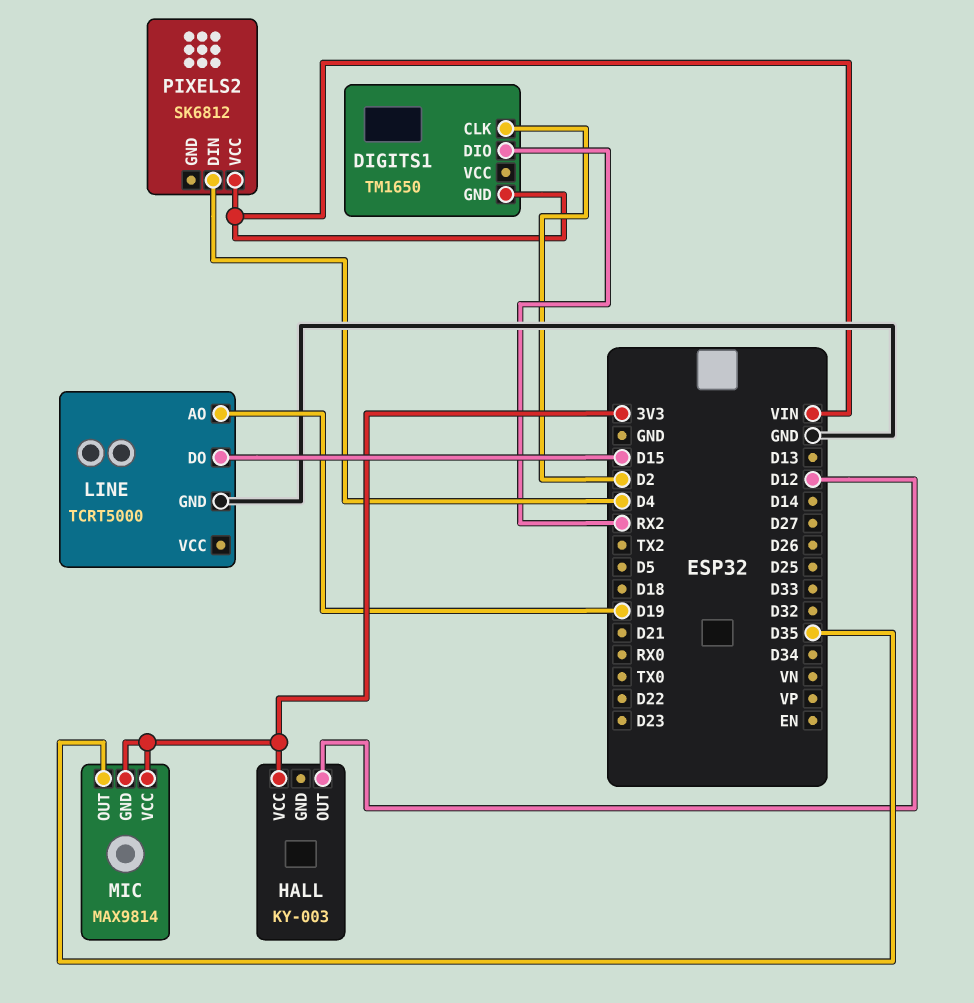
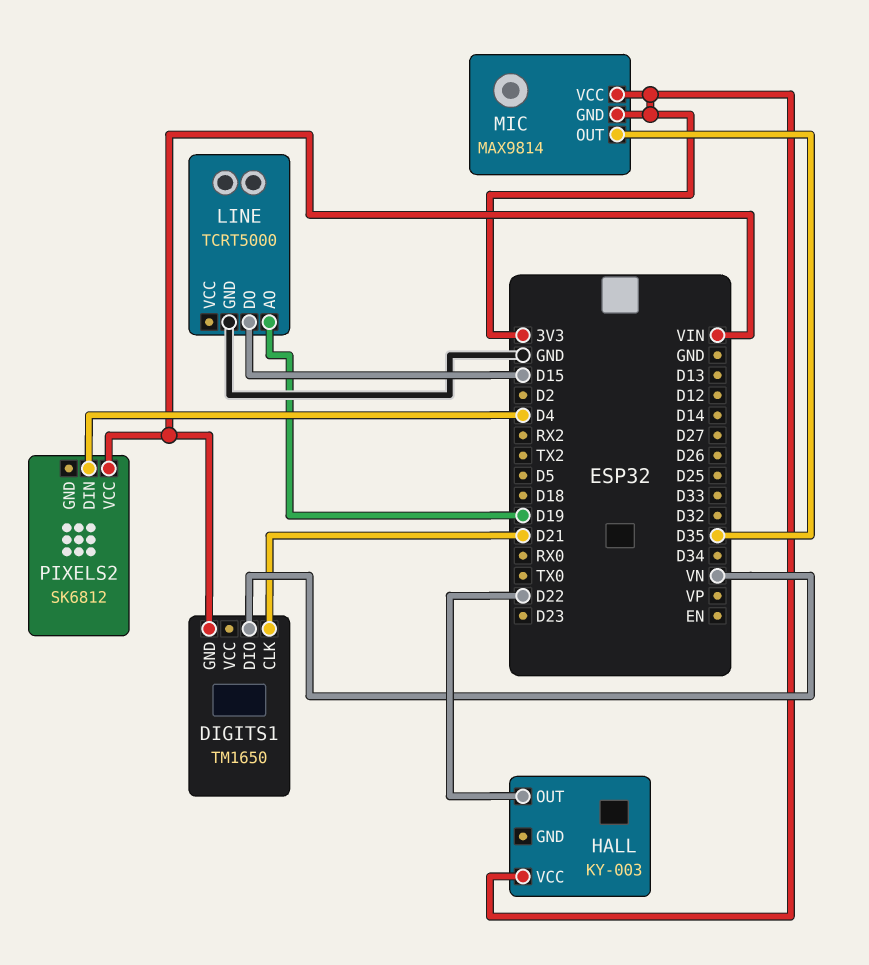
DIGITS1 pin CLK: D2 -> D21
DIGITS1 pin DIO: RX2 -> VN
HALL pin OUT: D12 -> D22

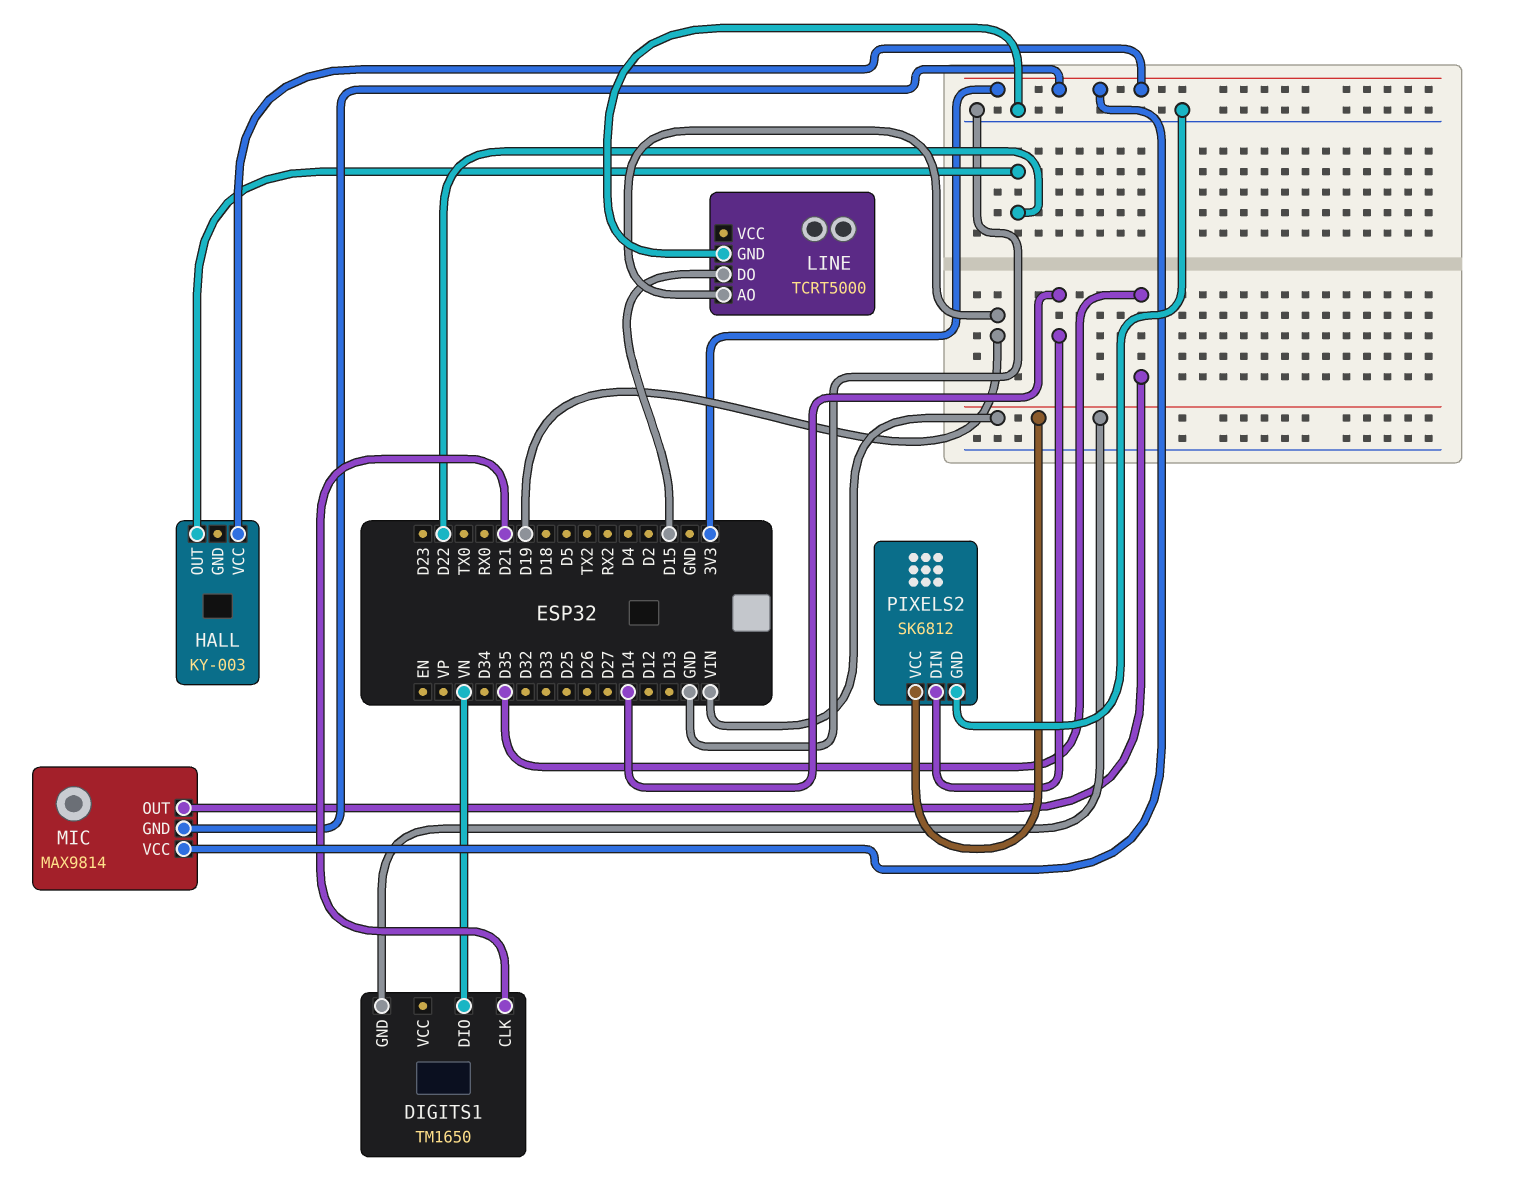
PIXELS2 pin DIN: D4 -> D14
PIXELS2 pin GND: none -> GND

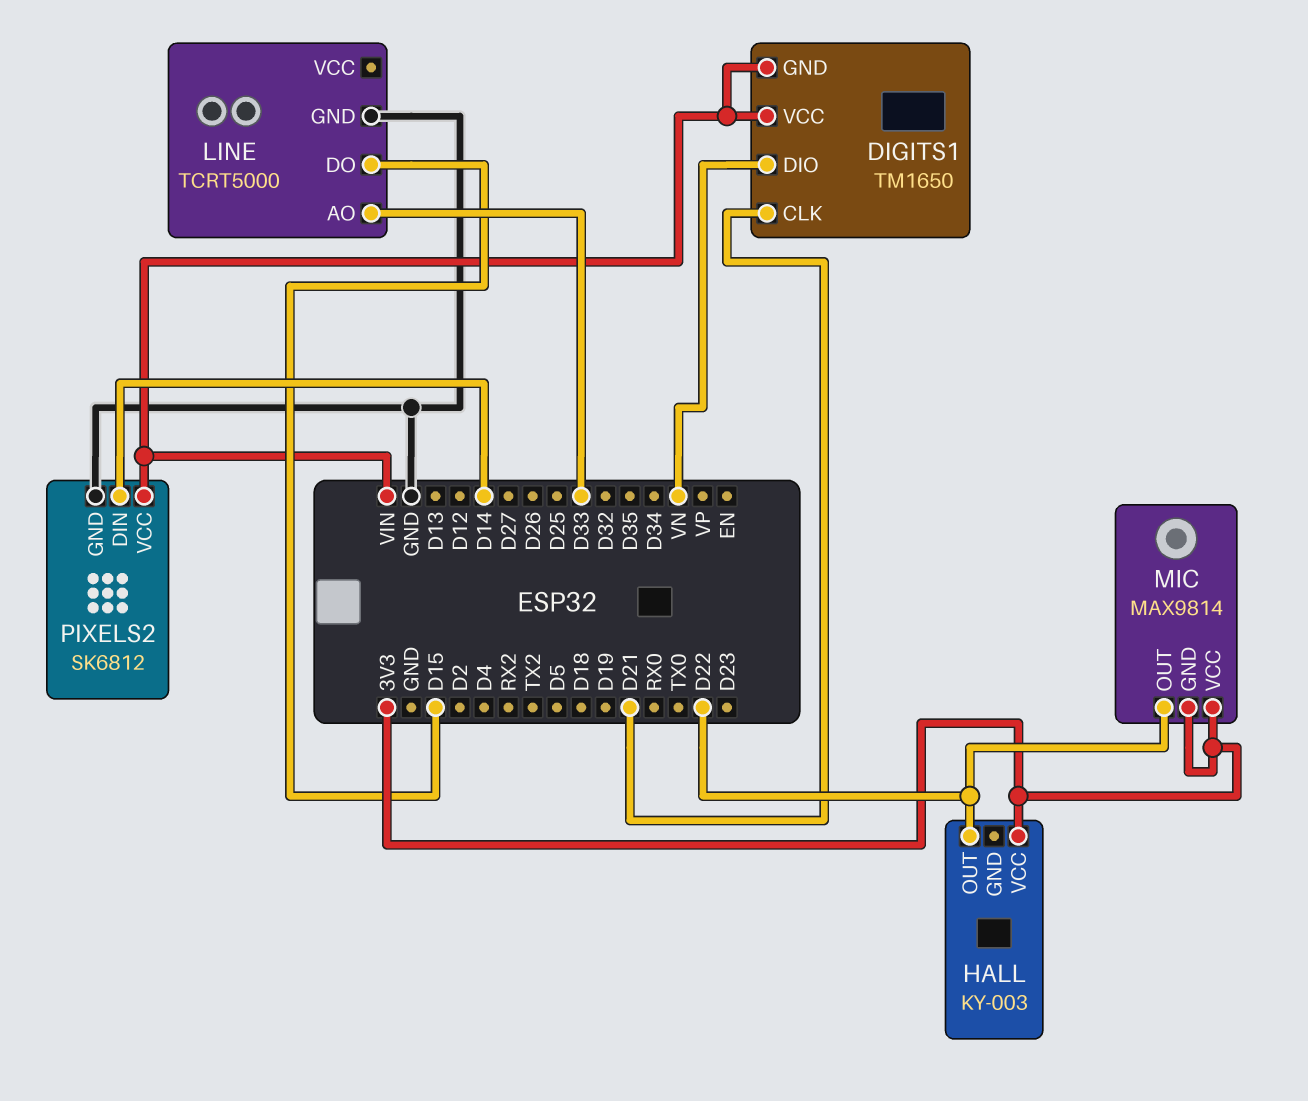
DIGITS1 pin VCC: none -> VIN
LINE pin AO: D19 -> D33
MIC pin OUT: D35 -> D22

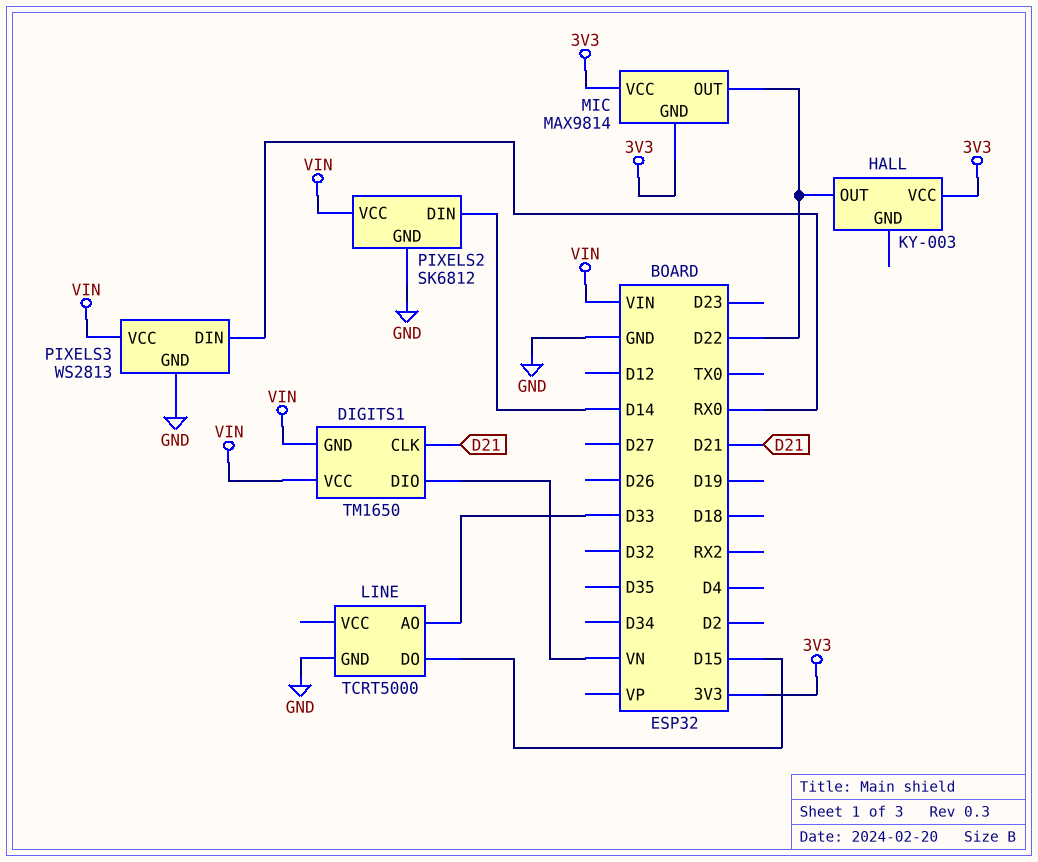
PIXELS3: none -> WS2813
PIXELS3 pin DIN: none -> RX0
PIXELS3 pin GND: none -> GND
PIXELS3 pin VCC: none -> VIN

